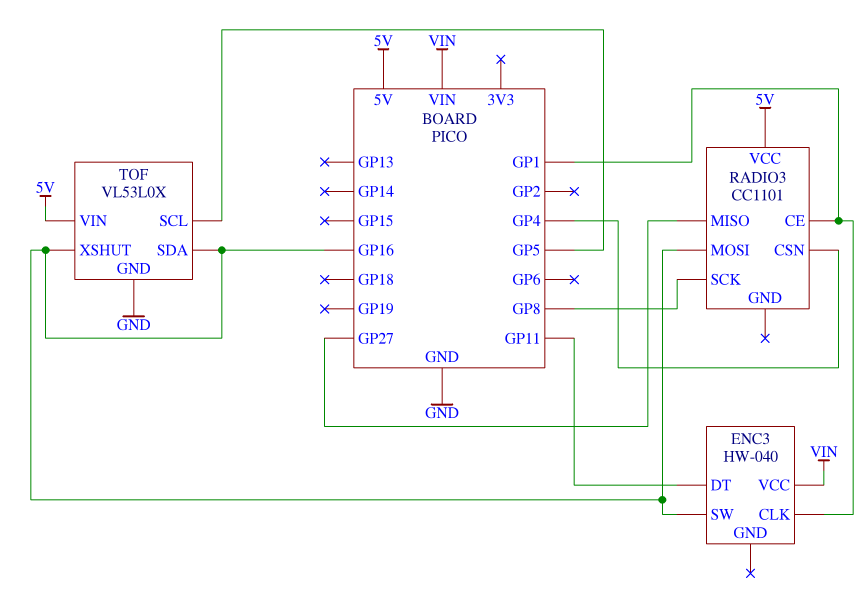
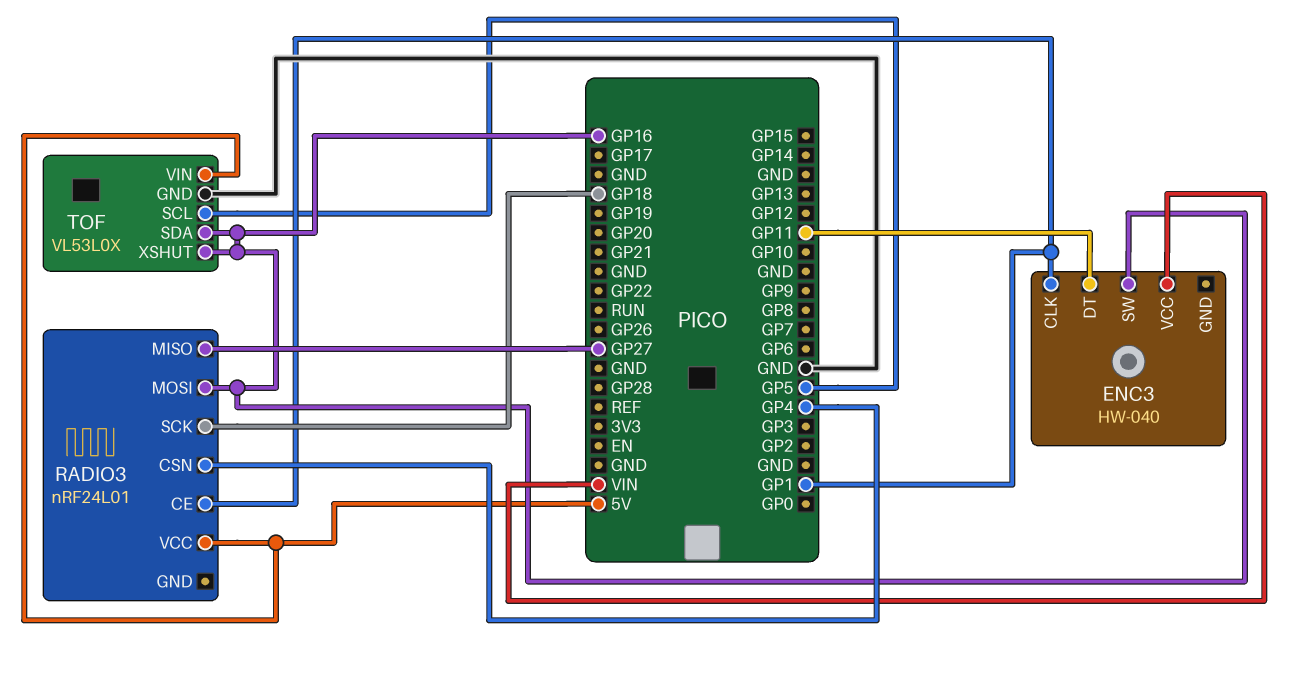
RADIO3: CC1101 -> nRF24L01
RADIO3 pin SCK: GP8 -> GP18

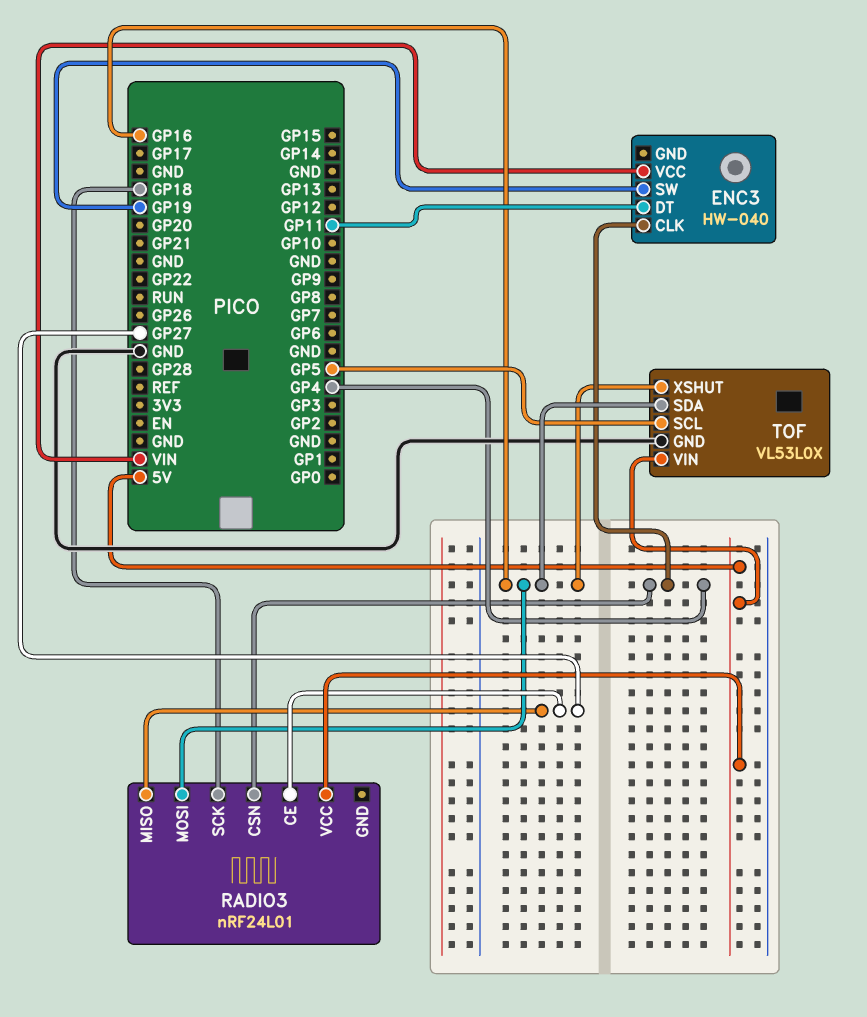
ENC3 pin CLK: GP1 -> GP4
ENC3 pin SW: GP16 -> GP19
RADIO3 pin CE: GP1 -> GP27

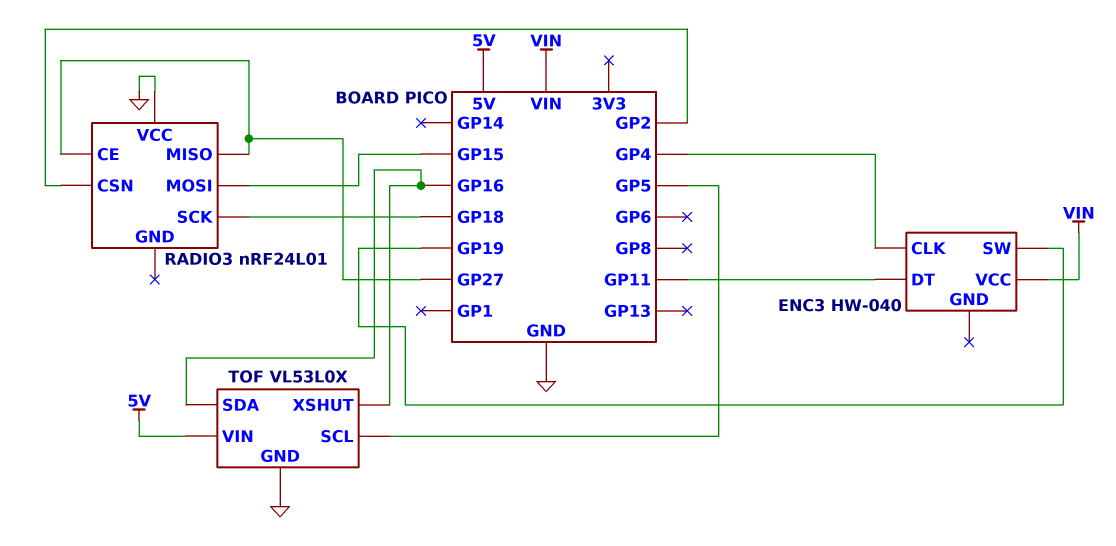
RADIO3 pin CSN: GP4 -> GP2
RADIO3 pin MOSI: GP16 -> GP15
RADIO3 pin VCC: 5V -> GND

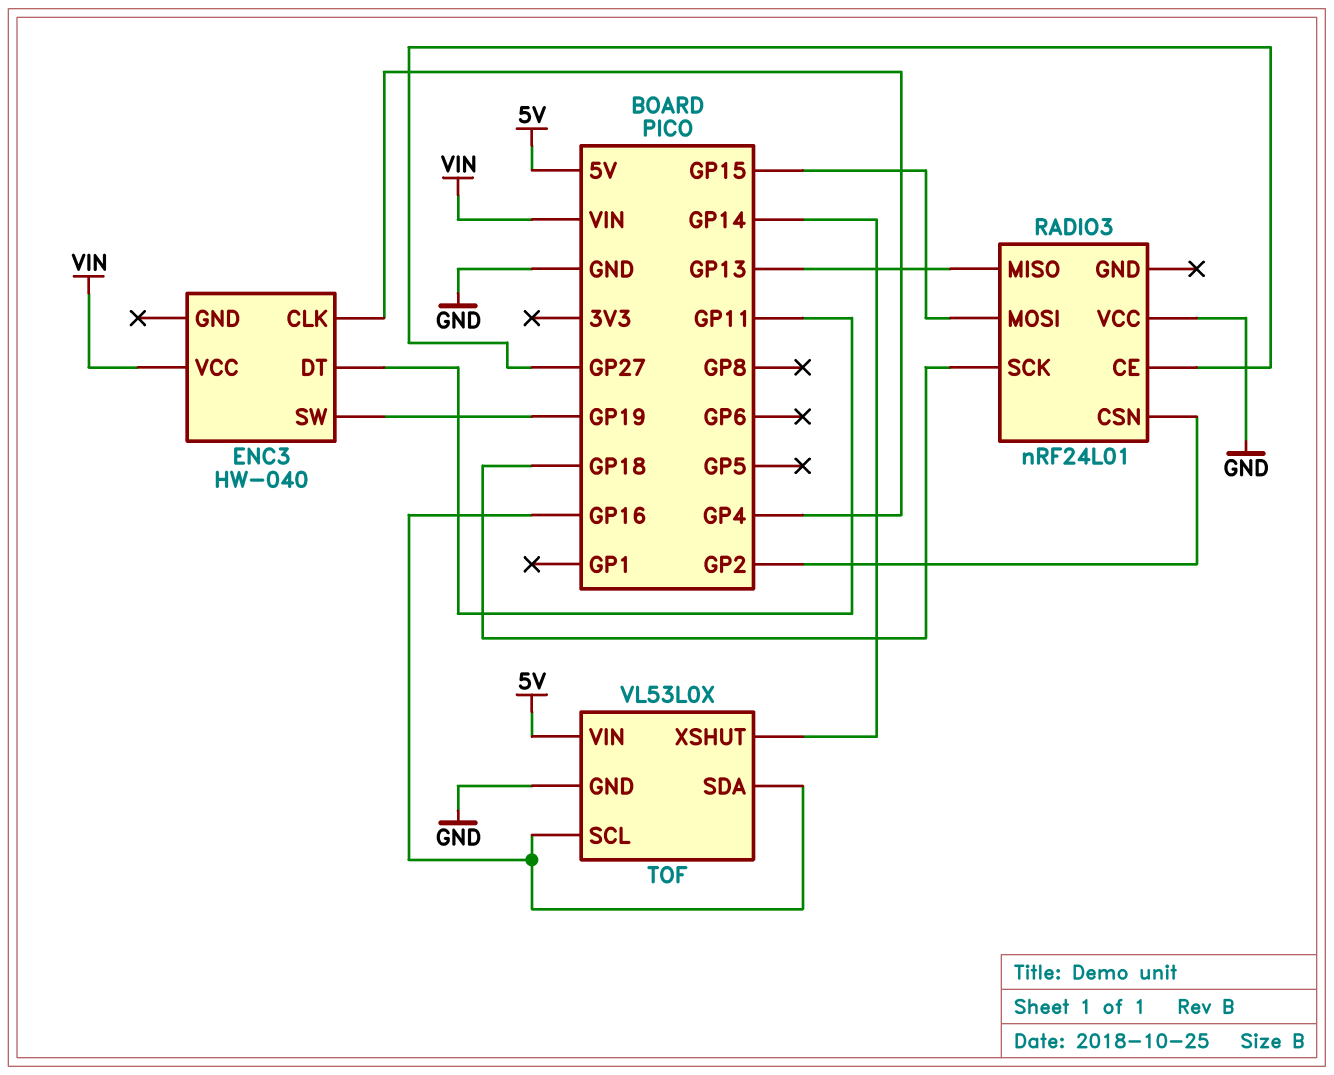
RADIO3 pin MISO: GP27 -> GP13
TOF pin SCL: GP5 -> GP16
TOF pin XSHUT: GP16 -> GP14

